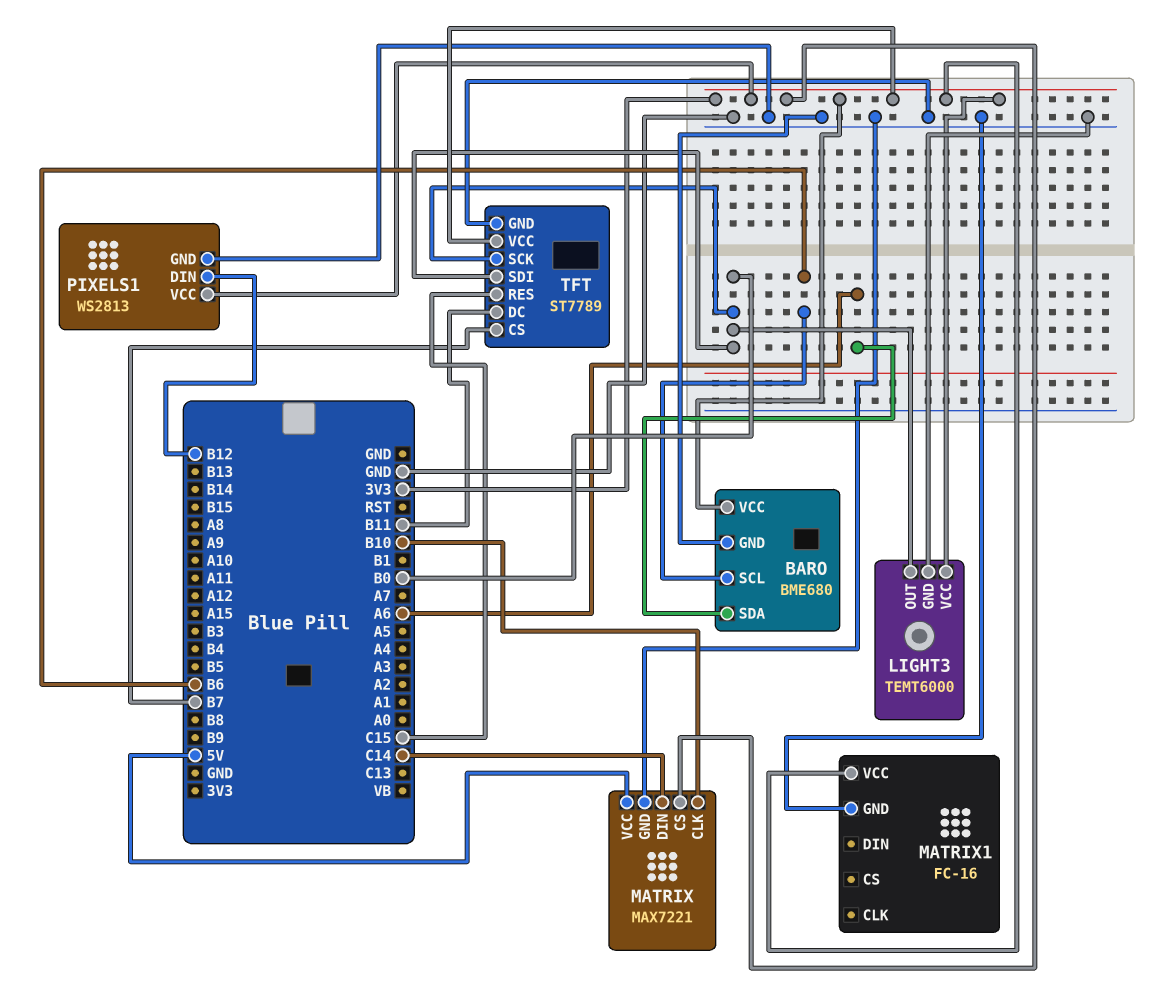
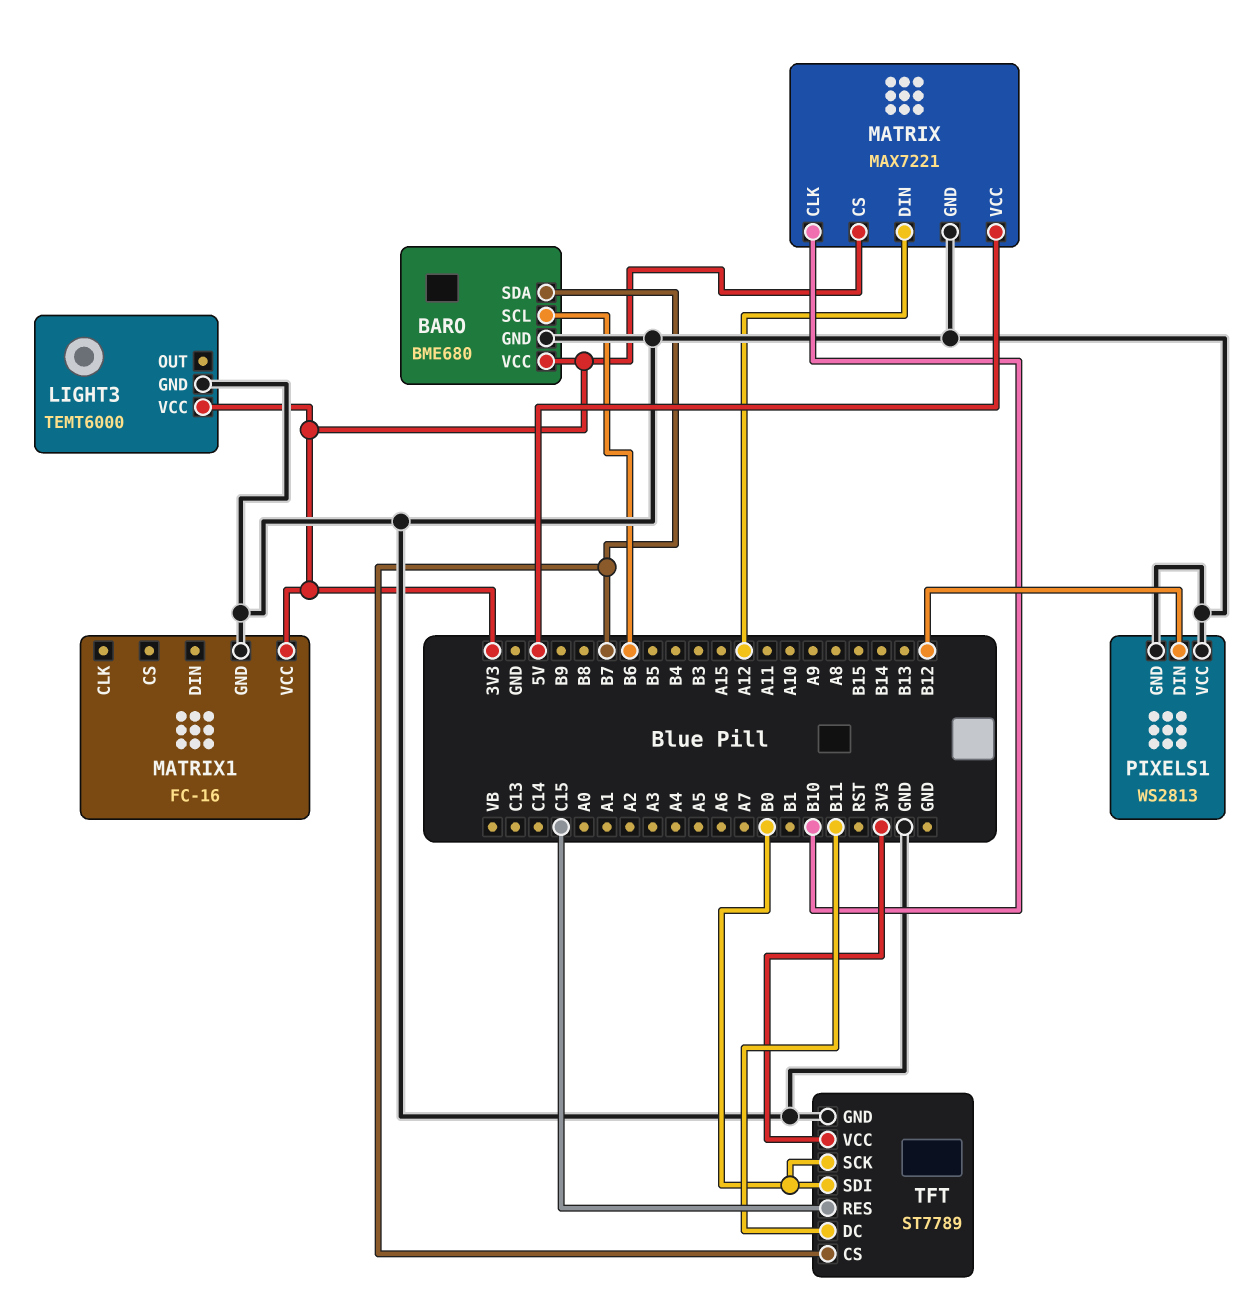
BARO pin SDA: A6 -> B7
LIGHT3 pin OUT: B0 -> none
MATRIX pin DIN: C14 -> A12
PIXELS1 pin VCC: 3V3 -> GND

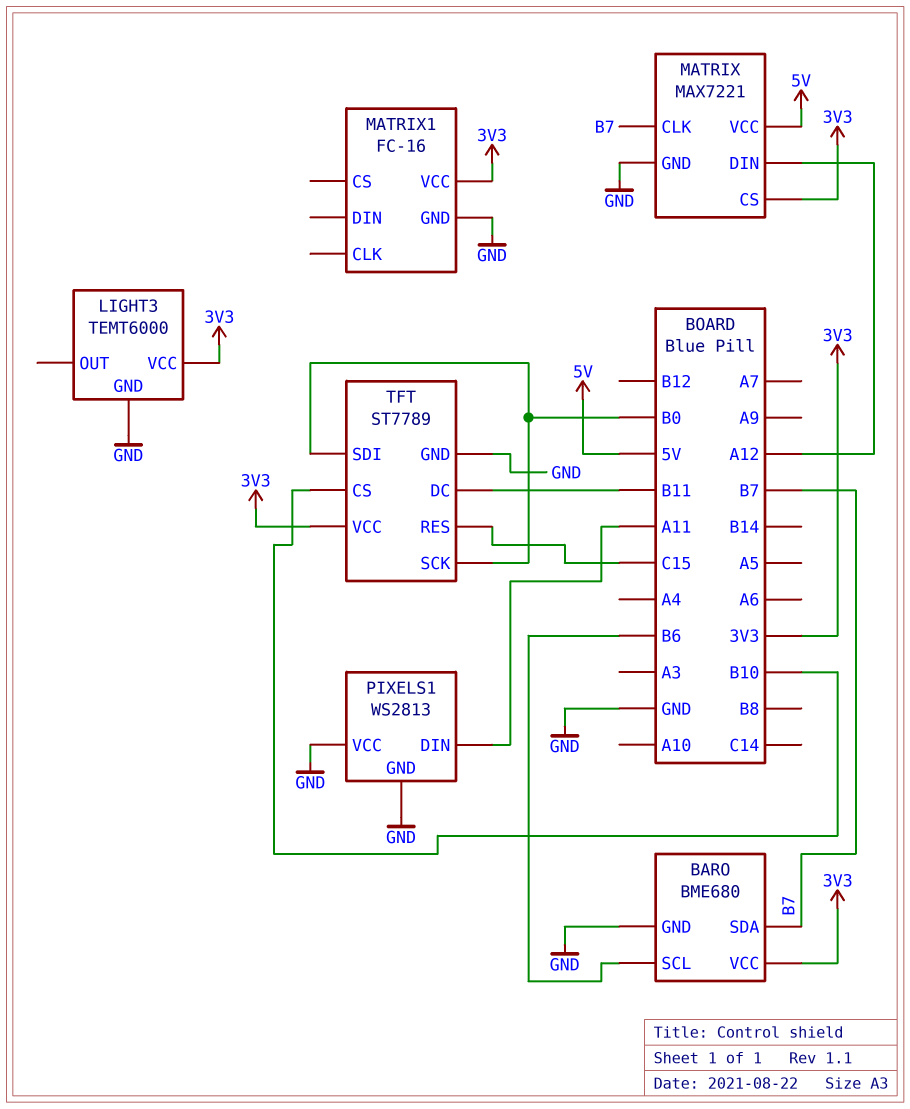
MATRIX pin CLK: B10 -> B7
PIXELS1 pin DIN: B12 -> A11
TFT pin CS: B7 -> B10

